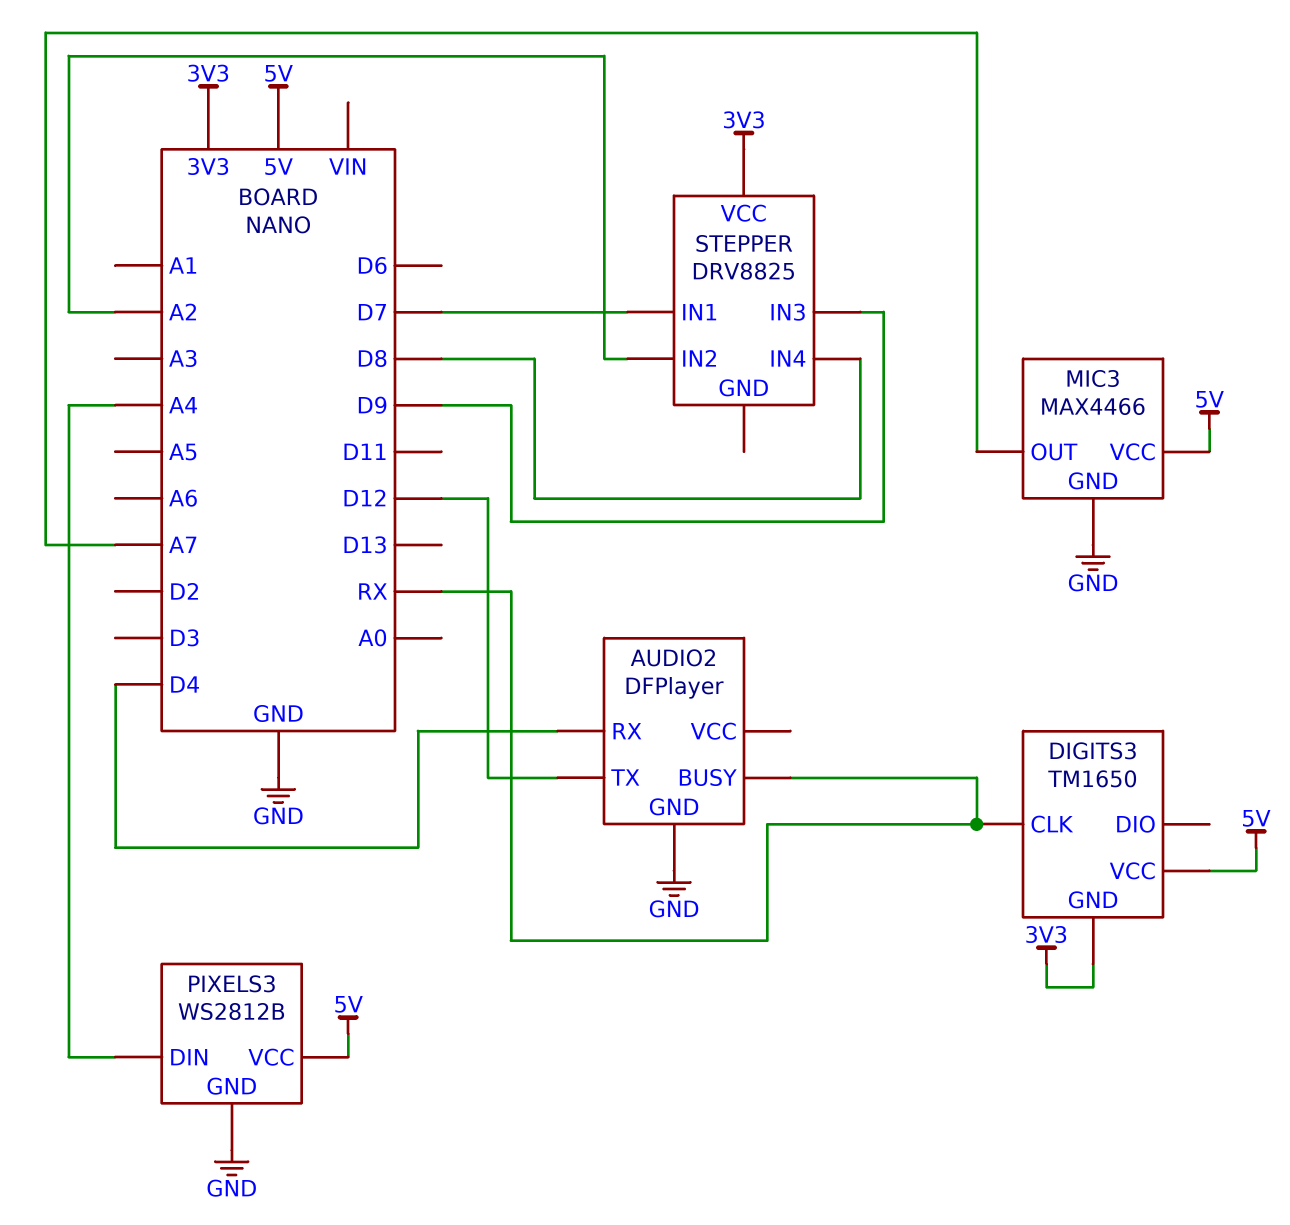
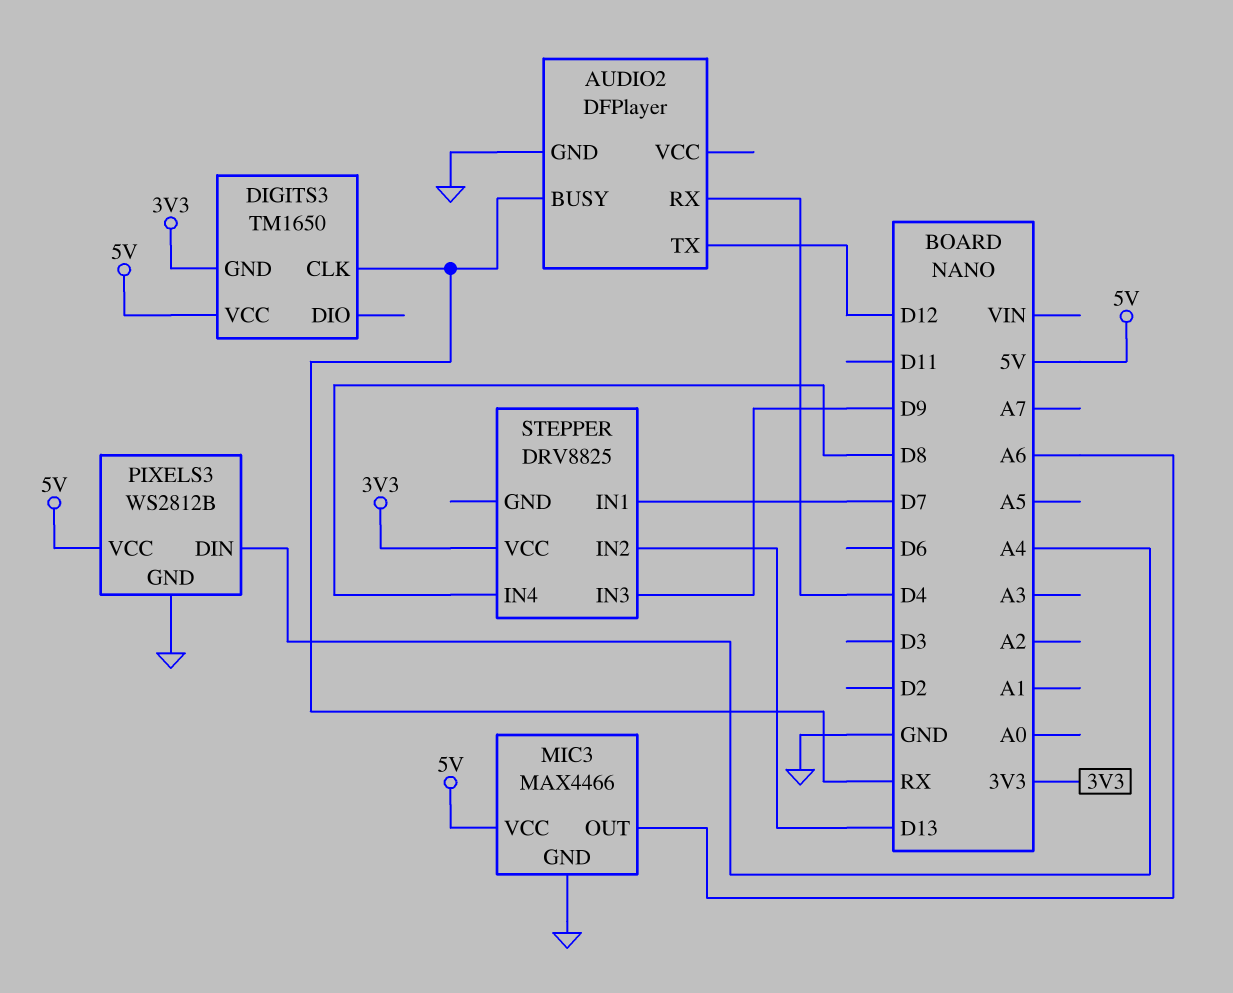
MIC3 pin OUT: A7 -> A6
STEPPER pin IN2: A2 -> D13

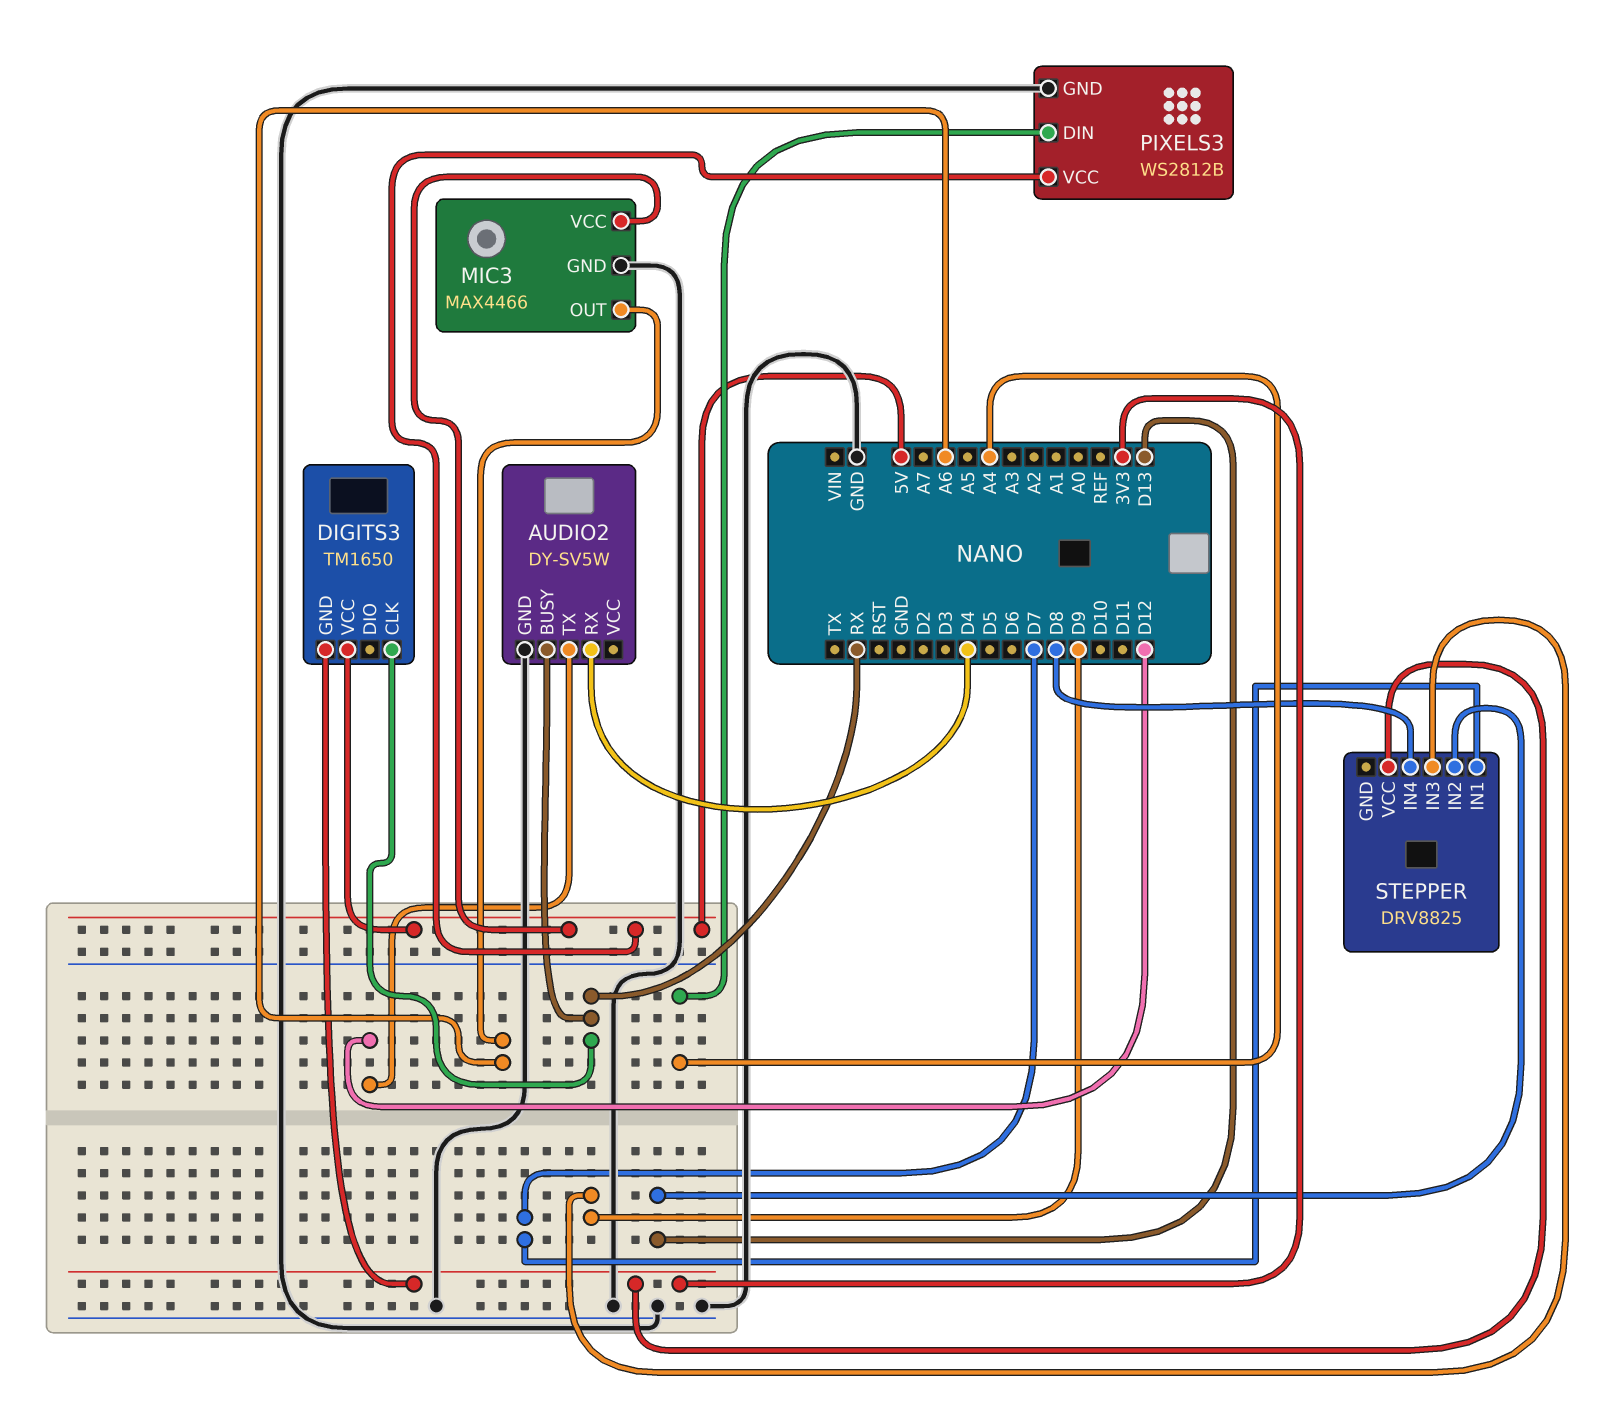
AUDIO2: DFPlayer -> DY-SV5W

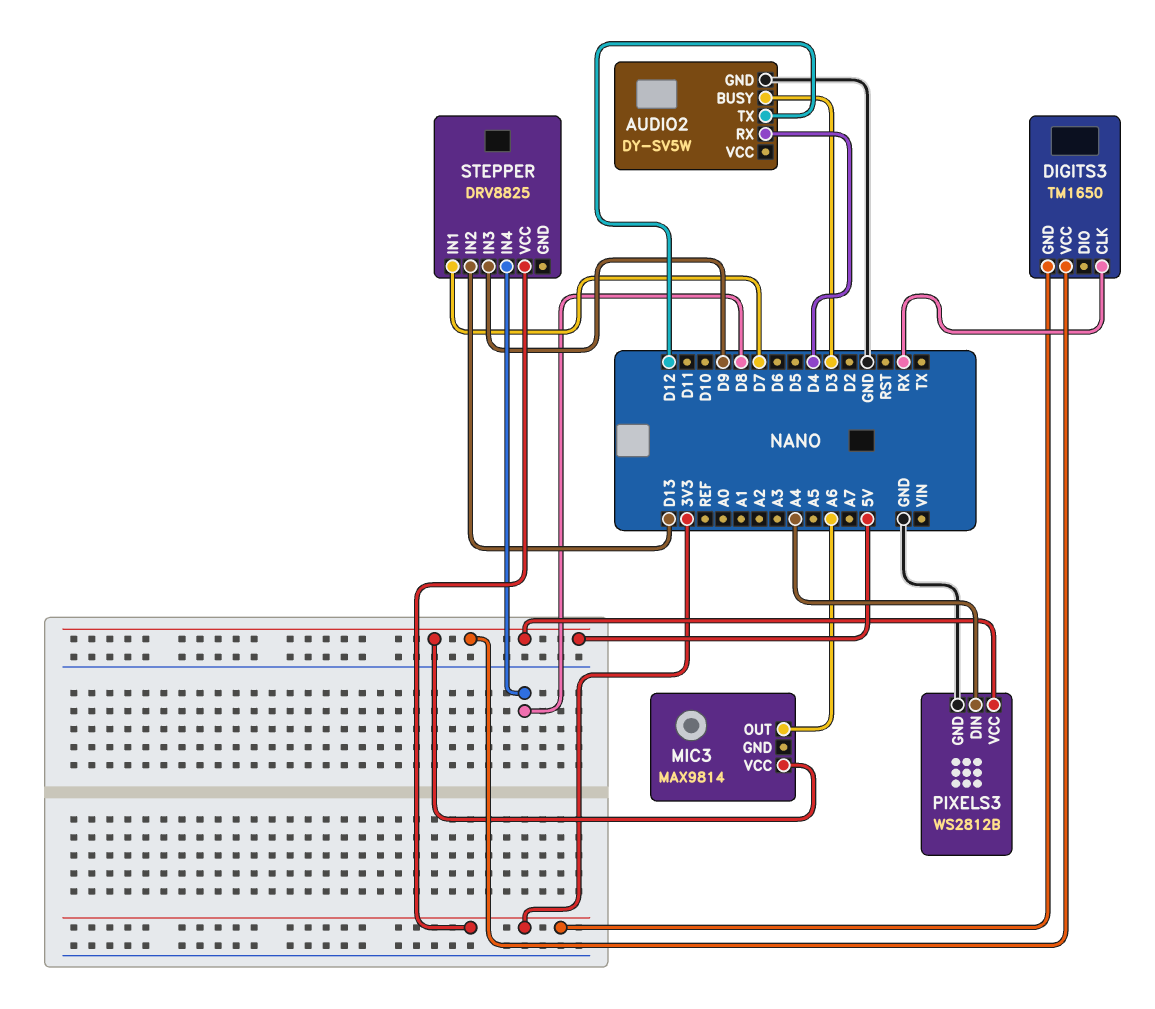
AUDIO2 pin BUSY: RX -> D3
MIC3: MAX4466 -> MAX9814
MIC3 pin GND: GND -> none

